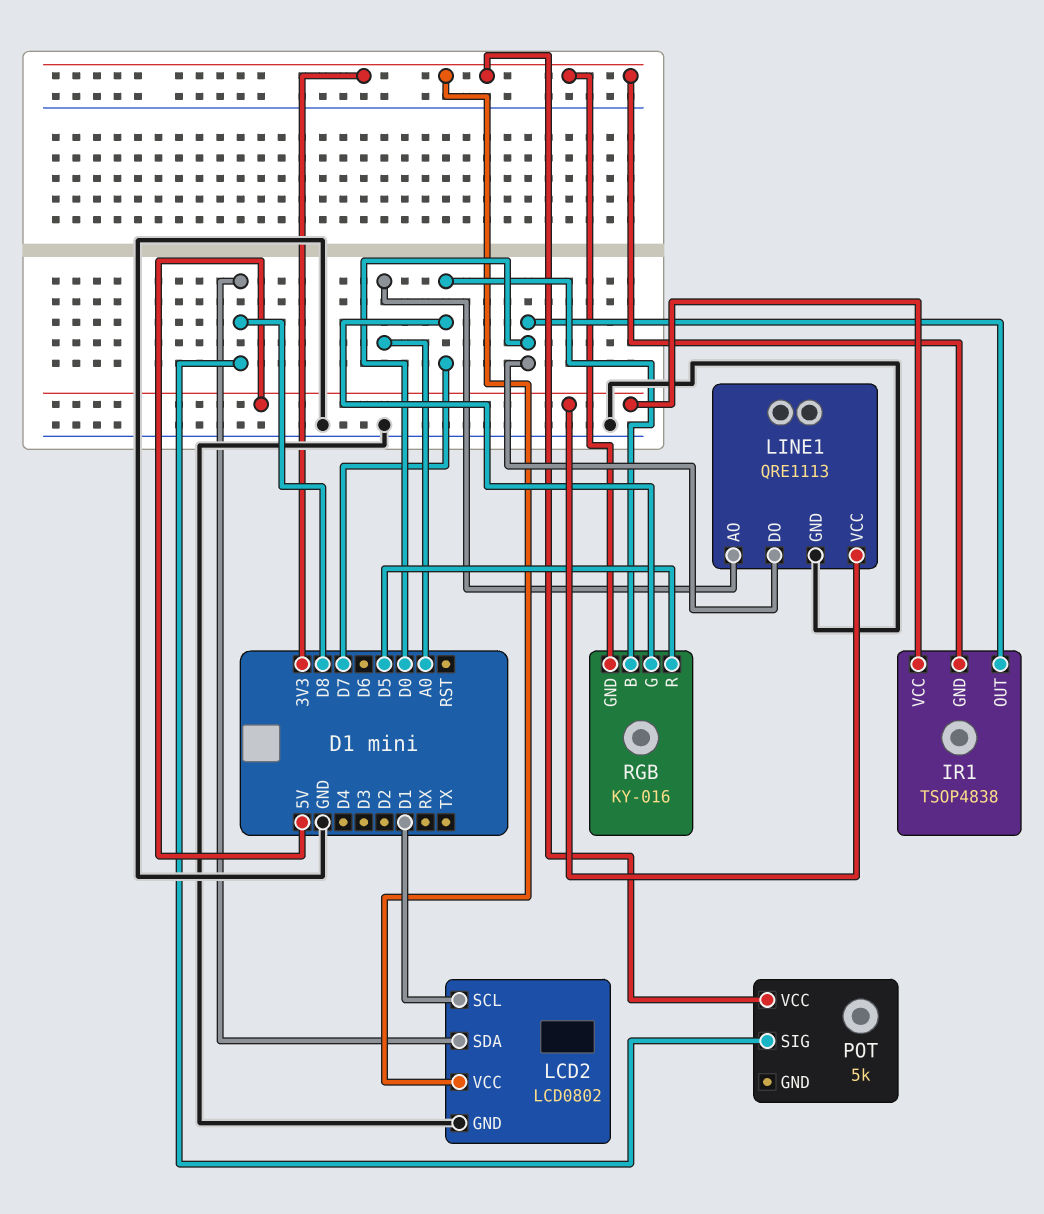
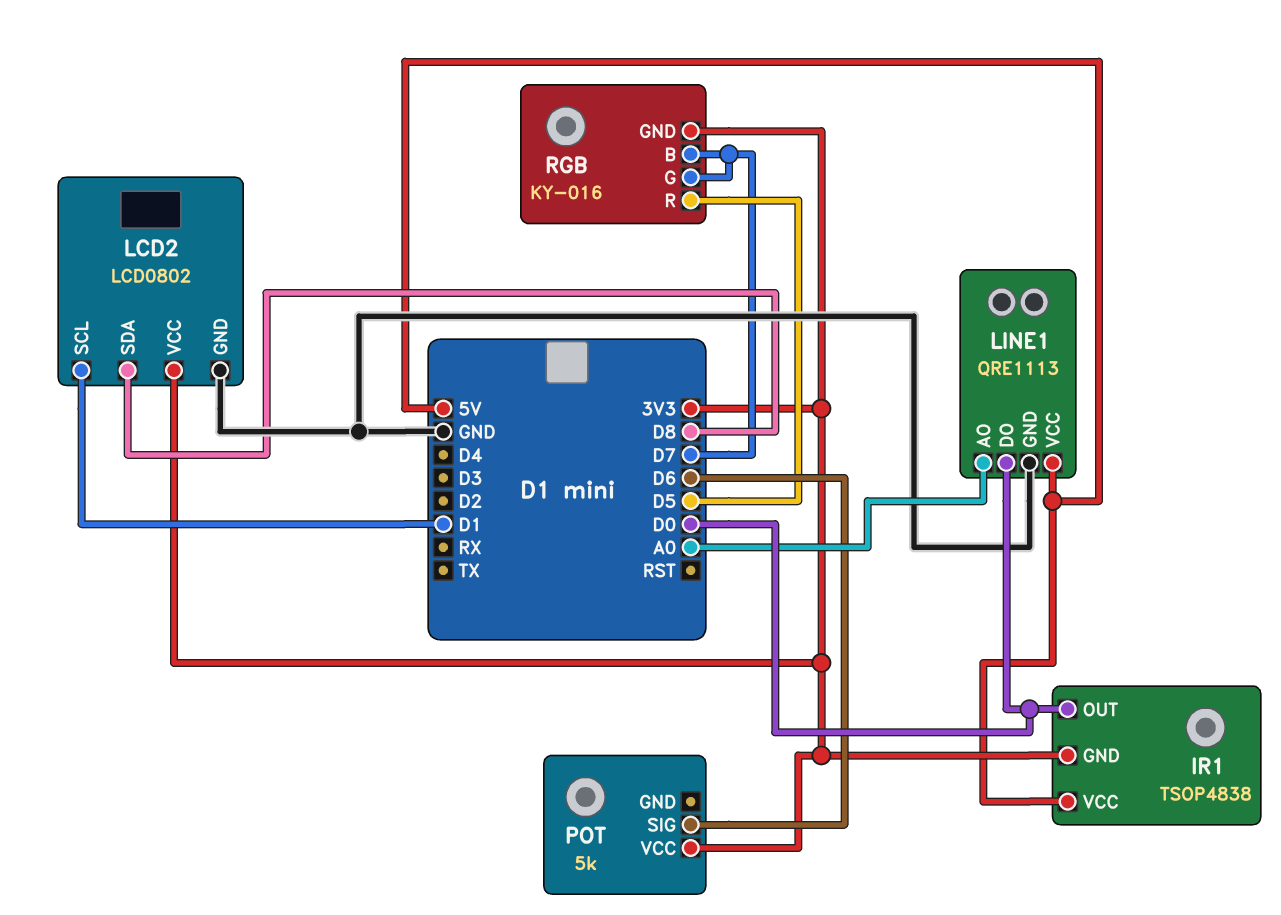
POT pin SIG: D8 -> D6

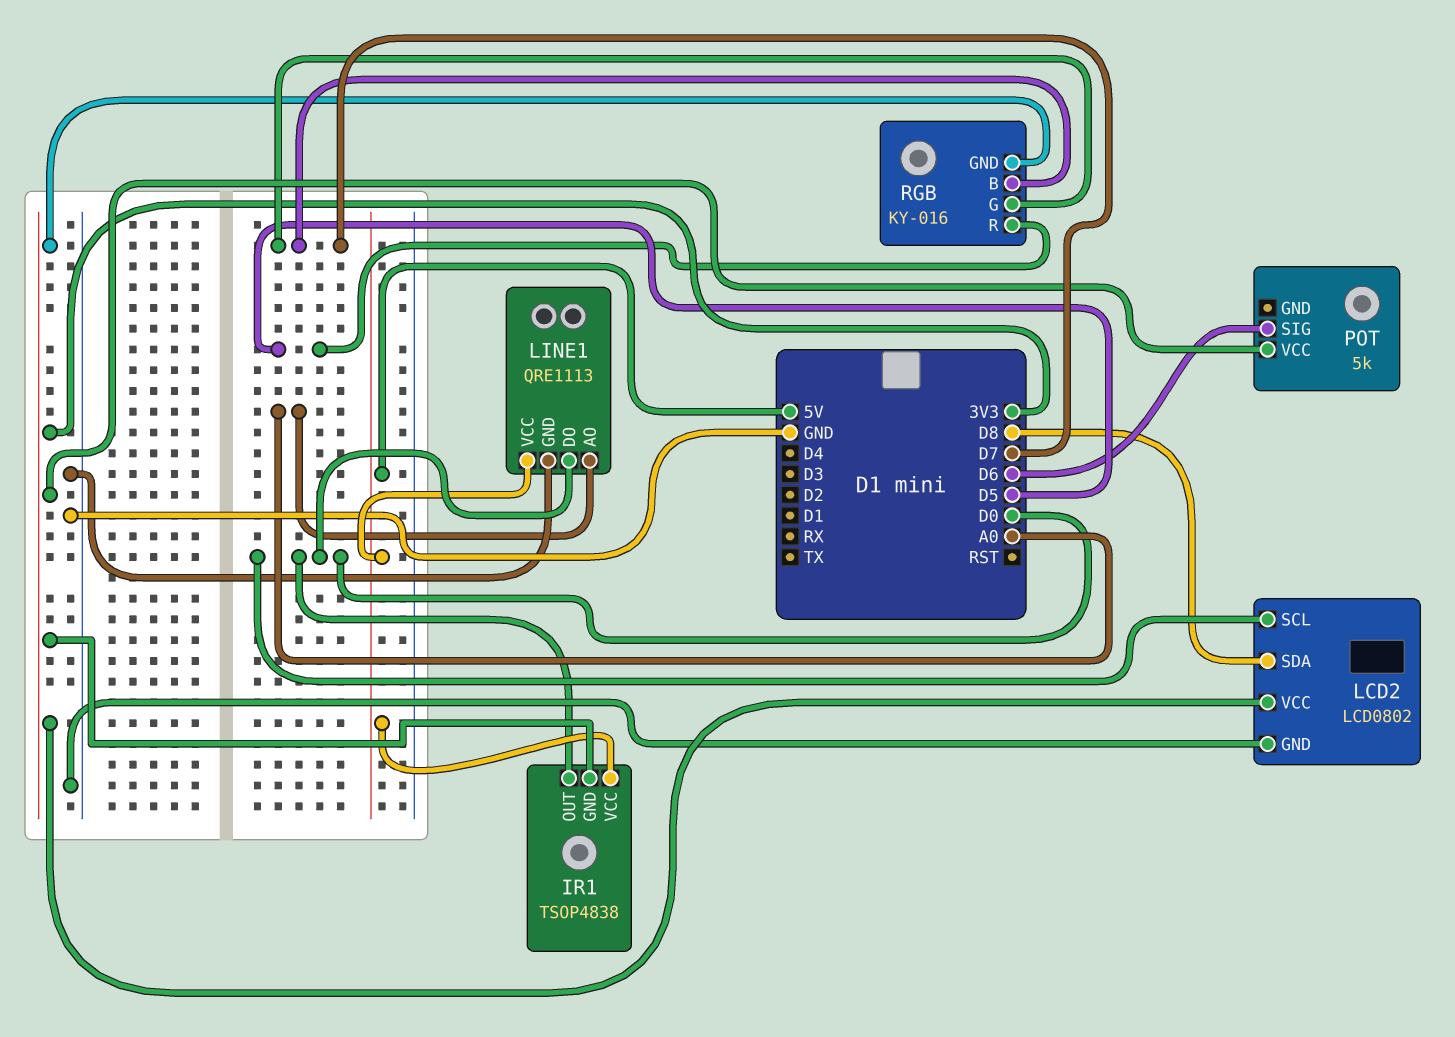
LCD2 pin SCL: D1 -> D0

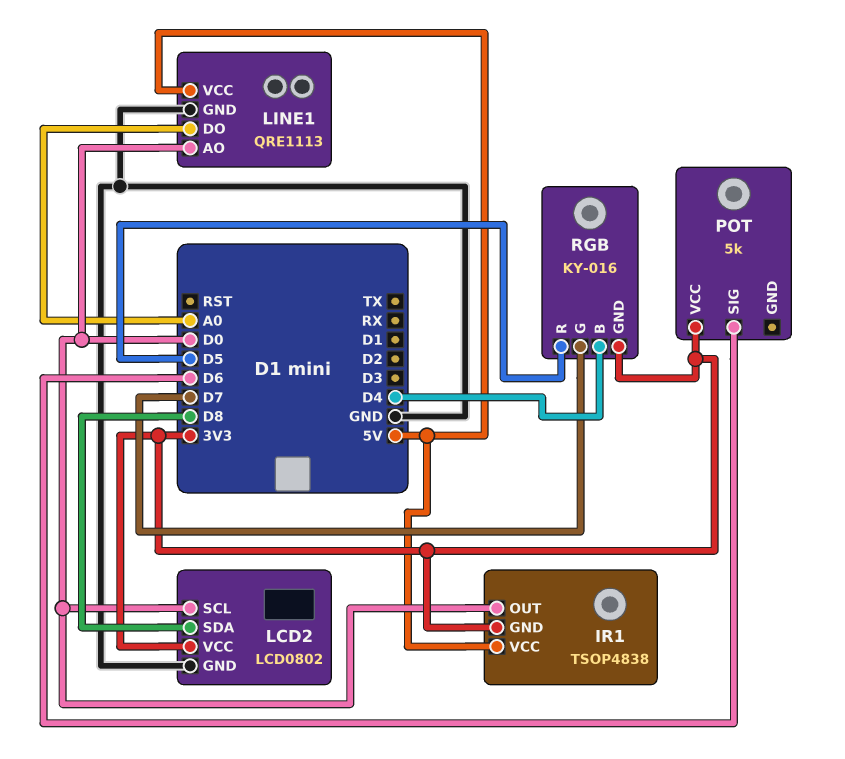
LINE1 pin AO: A0 -> D0
LINE1 pin DO: D0 -> A0
RGB pin B: D7 -> D4

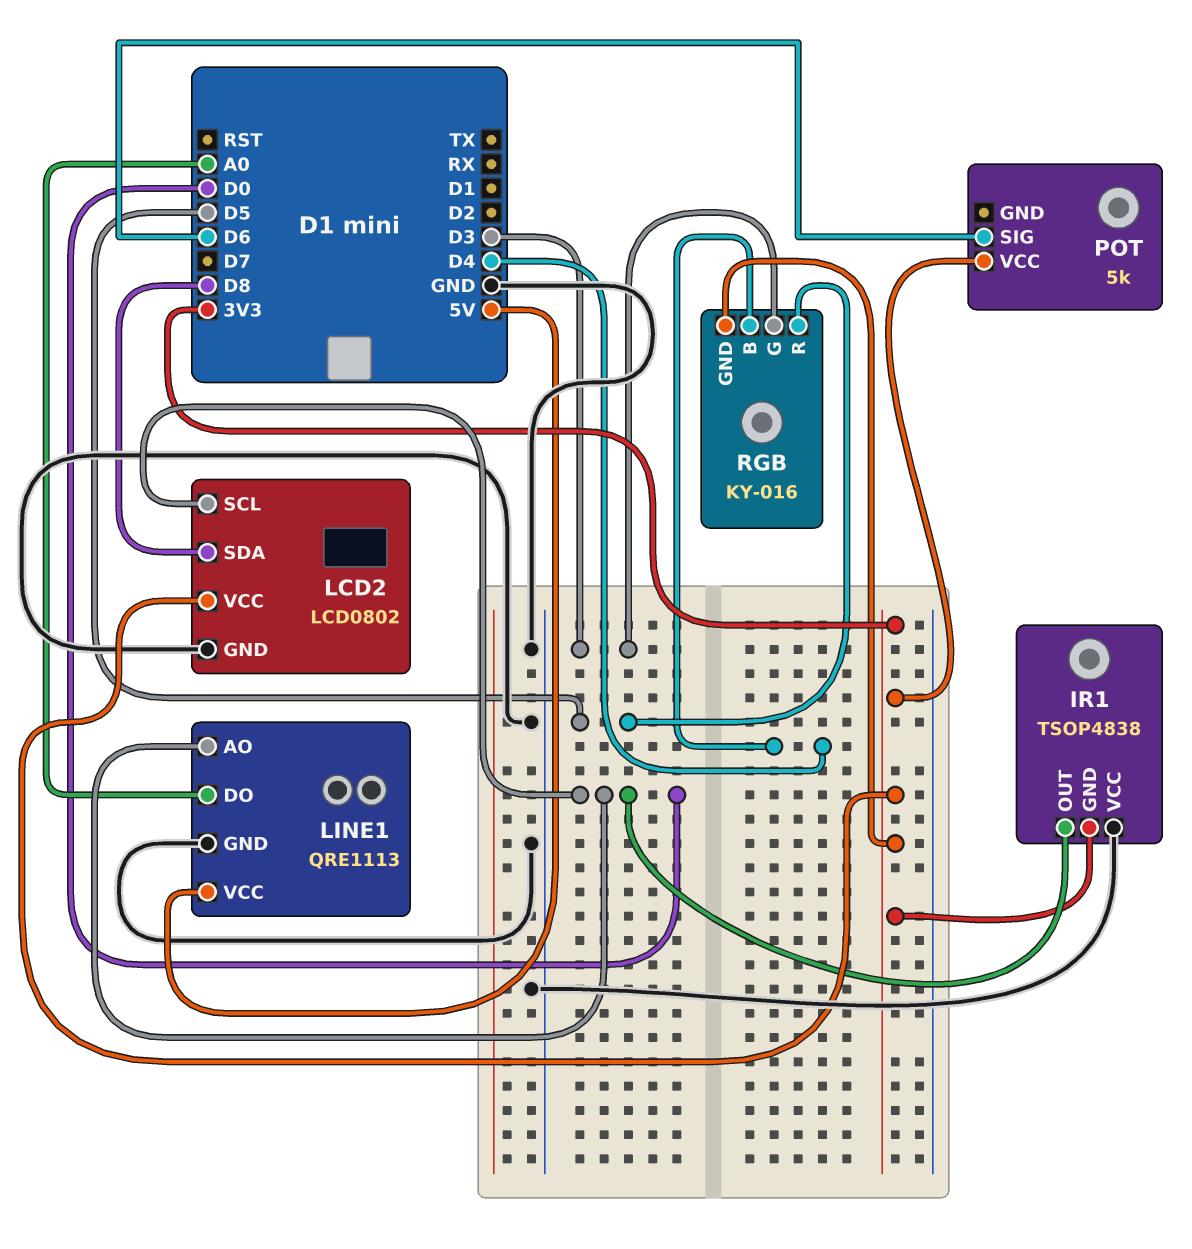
IR1 pin VCC: 5V -> GND
RGB pin G: D7 -> D3

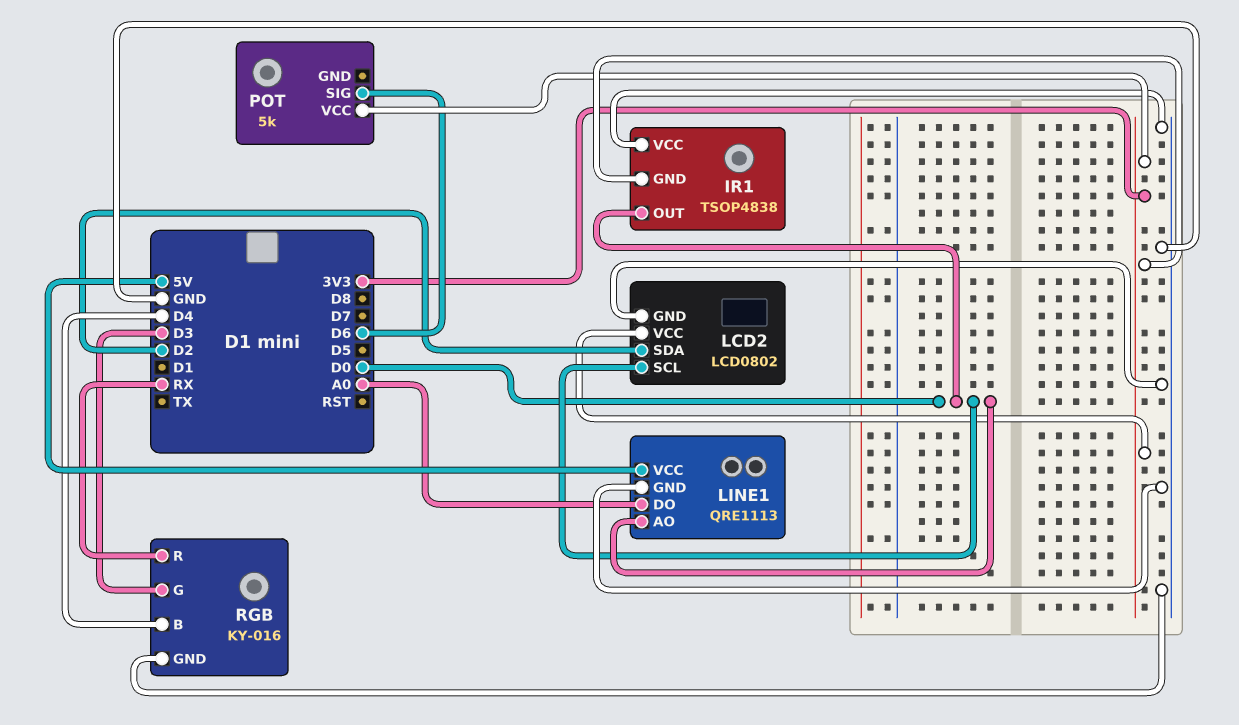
LCD2 pin SDA: D8 -> D2
RGB pin GND: 3V3 -> GND
RGB pin R: D5 -> RX

